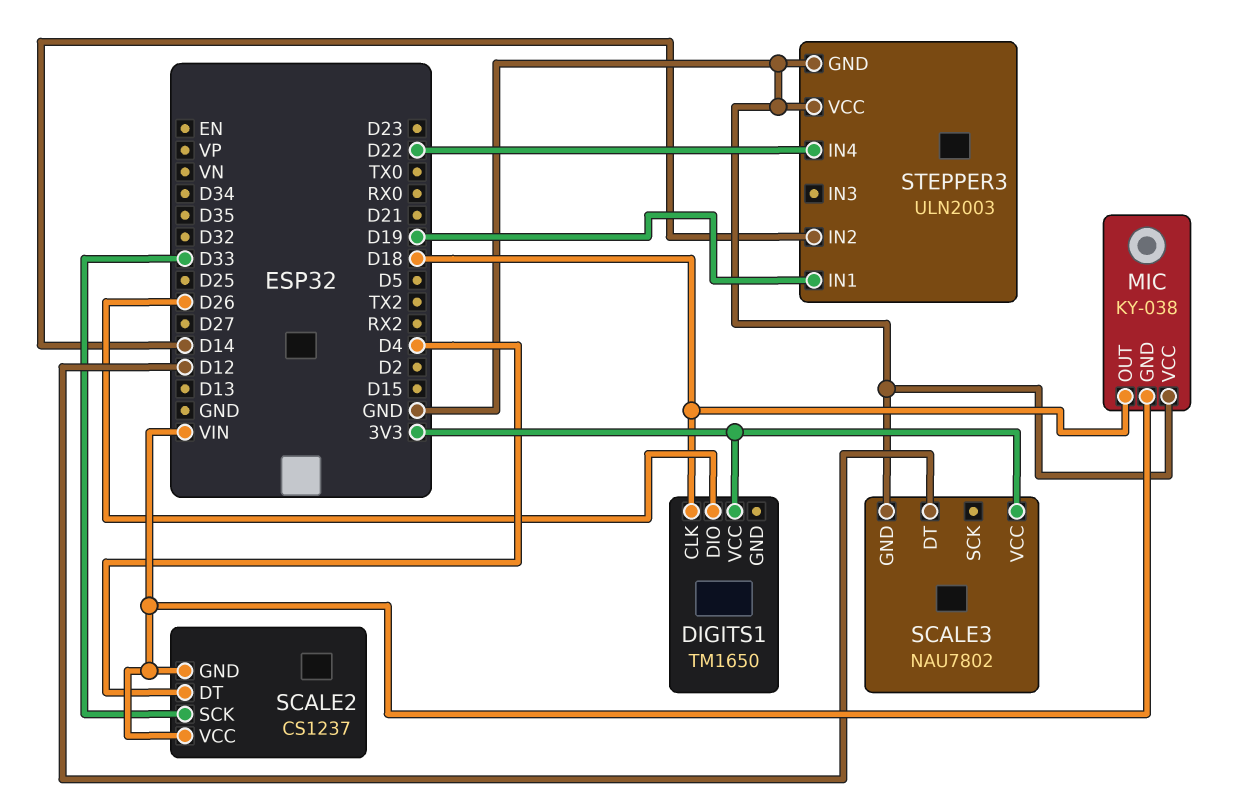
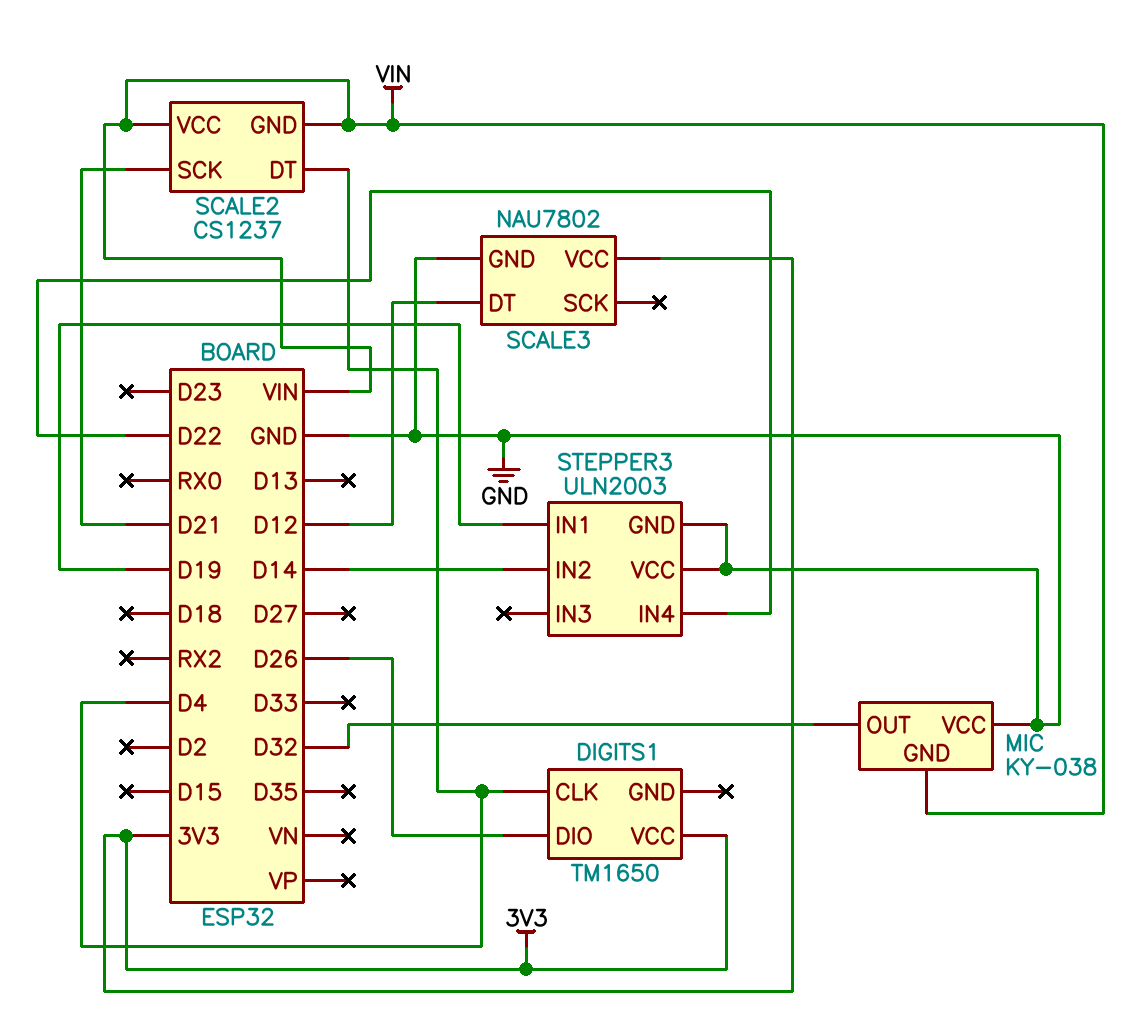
DIGITS1 pin CLK: D18 -> D4
MIC pin OUT: D18 -> D32
SCALE2 pin SCK: D33 -> D21

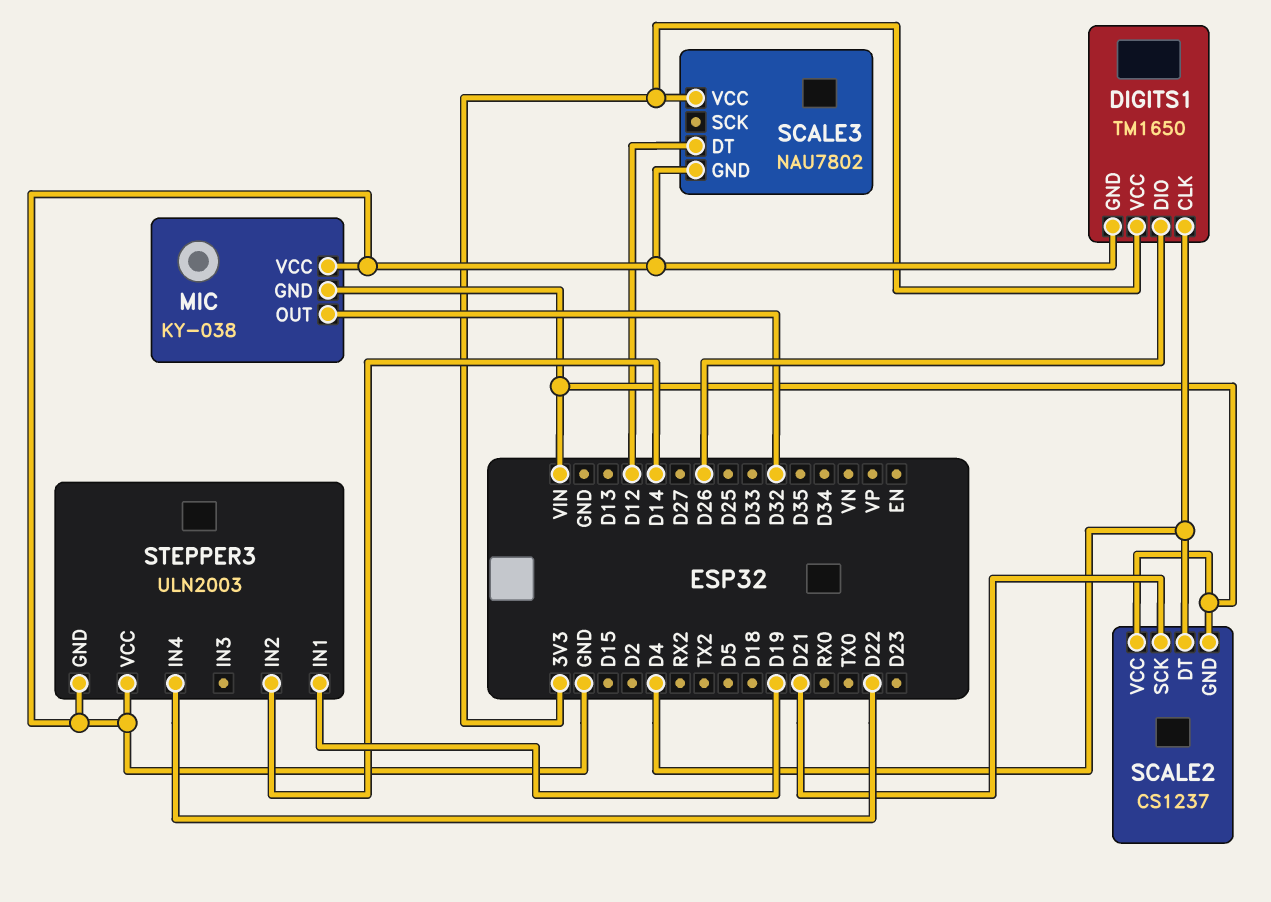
DIGITS1 pin GND: none -> GND

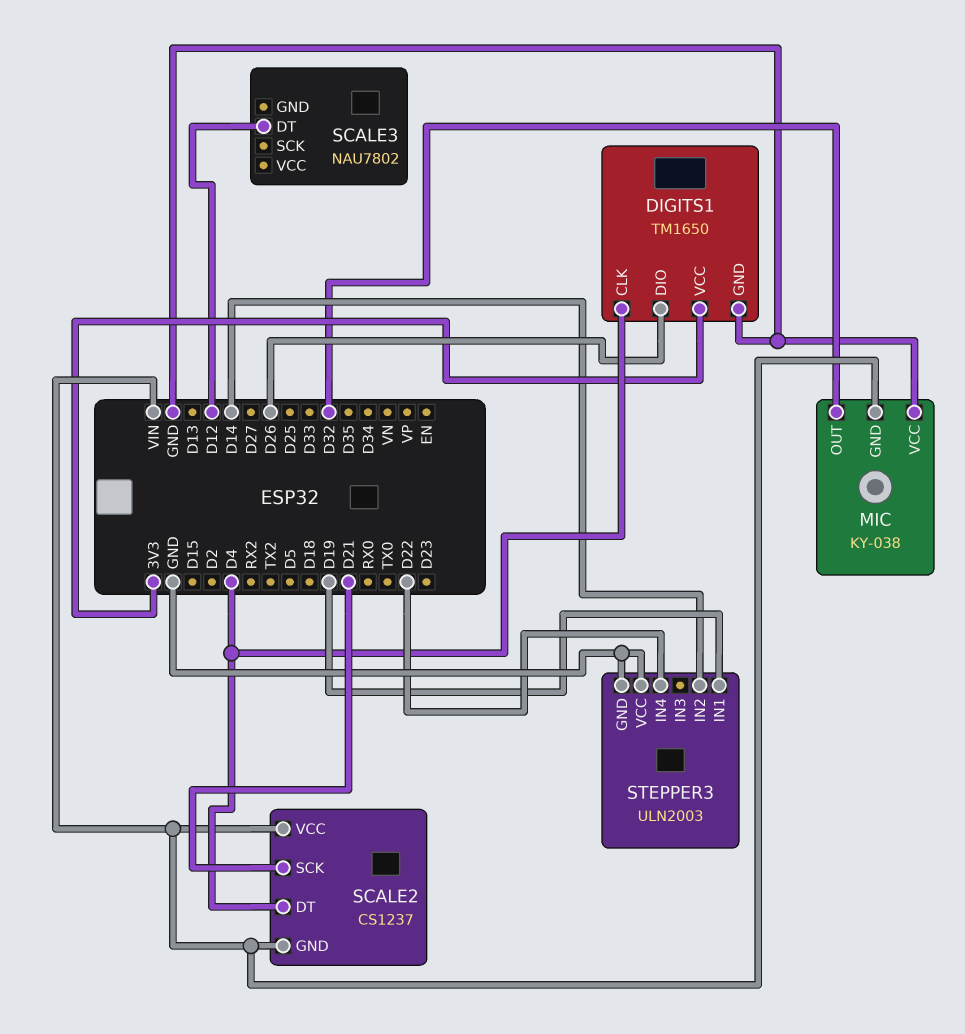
SCALE3 pin GND: GND -> none
SCALE3 pin VCC: 3V3 -> none

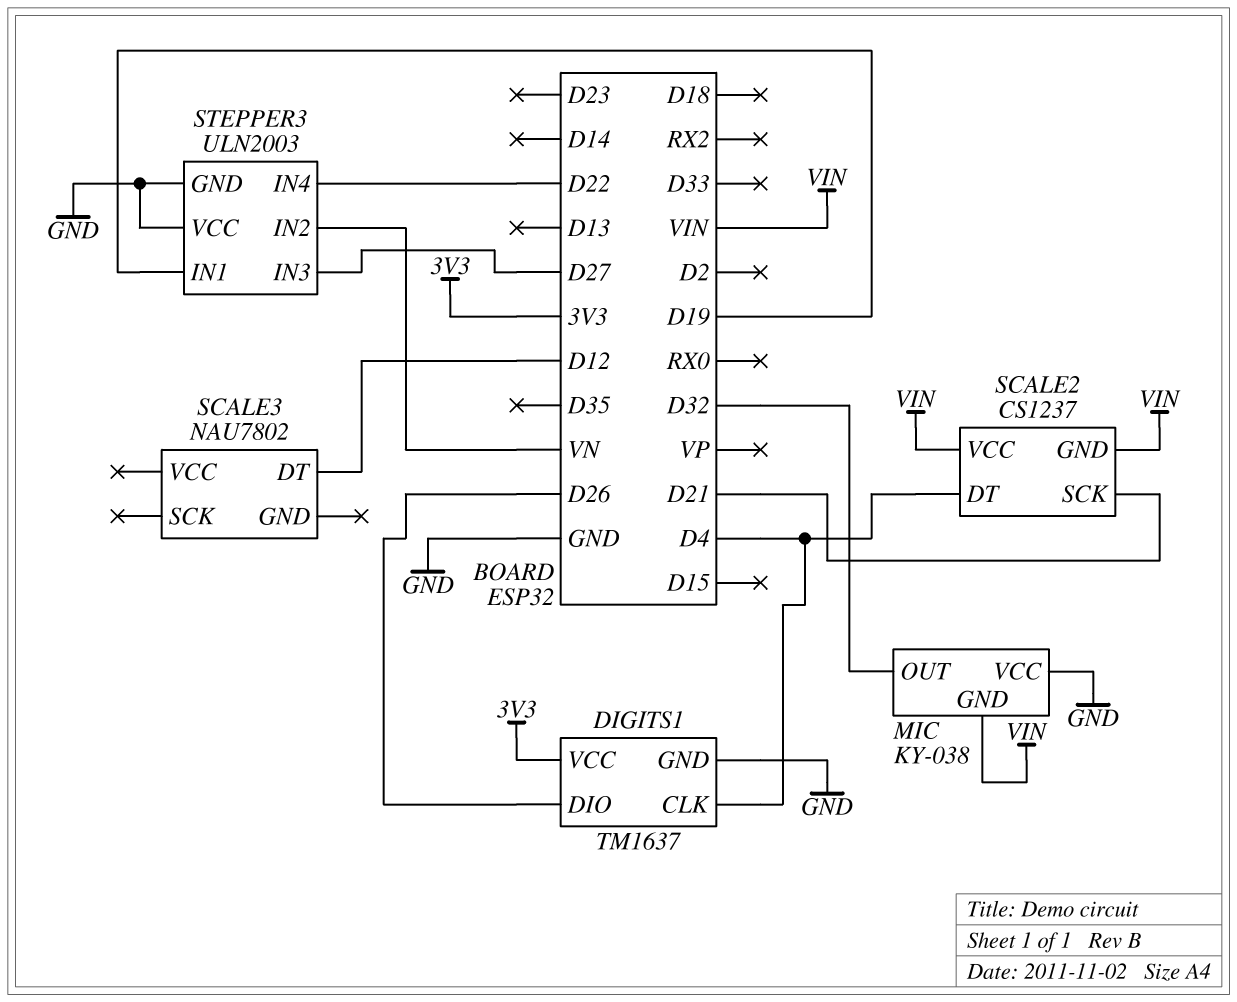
DIGITS1: TM1650 -> TM1637
STEPPER3 pin IN2: D14 -> VN
STEPPER3 pin IN3: none -> D27

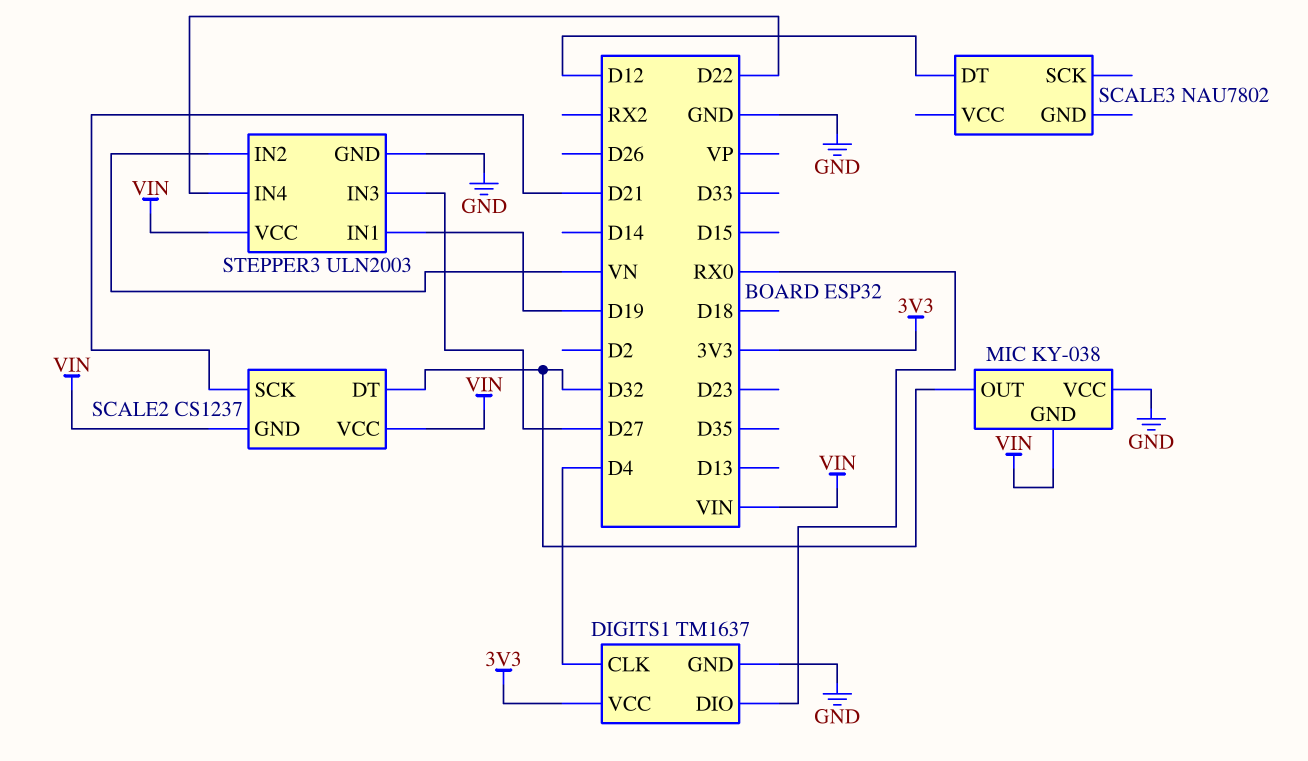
DIGITS1 pin DIO: D26 -> RX0
SCALE2 pin DT: D4 -> D32
STEPPER3 pin VCC: GND -> VIN

